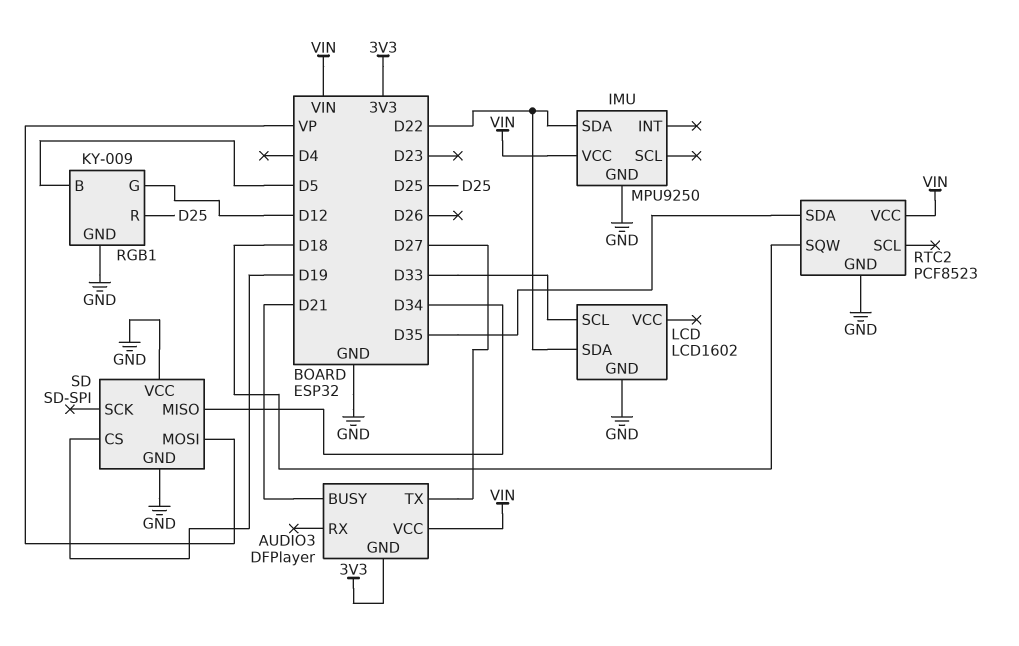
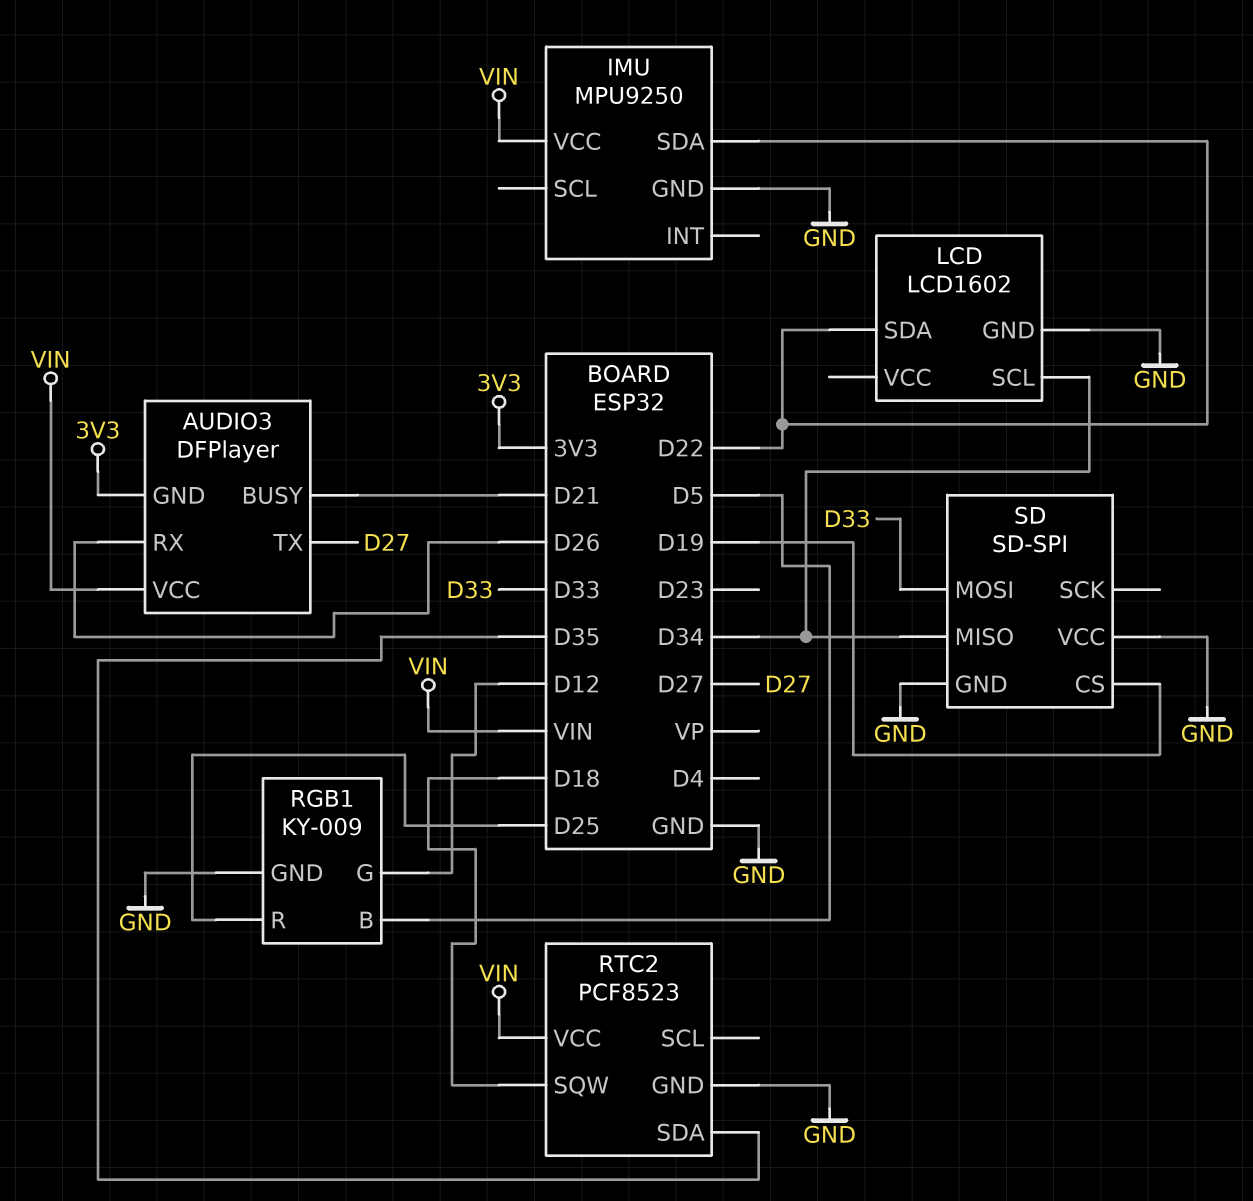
AUDIO3 pin RX: none -> D26
LCD pin SCL: D33 -> D34
SD pin MOSI: VP -> D33

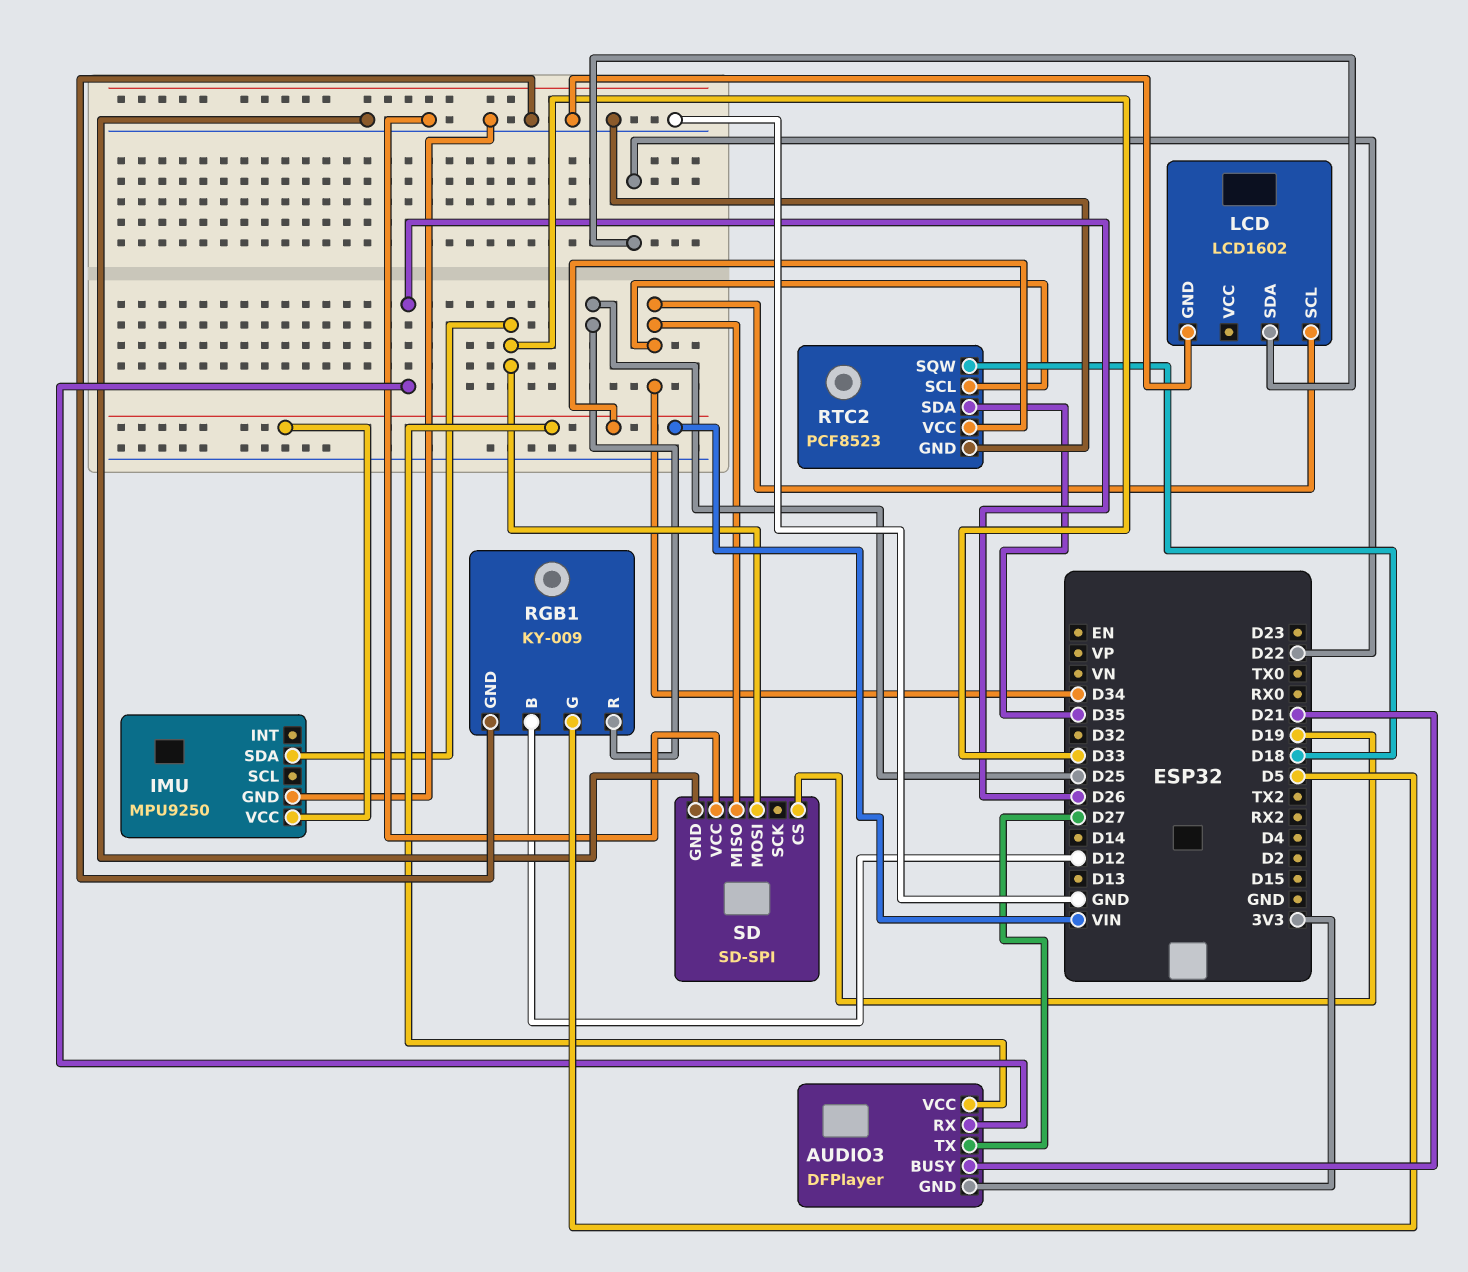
IMU pin SDA: D22 -> D33
RGB1 pin B: D5 -> D12
RGB1 pin G: D12 -> D5
RTC2 pin SCL: none -> D34

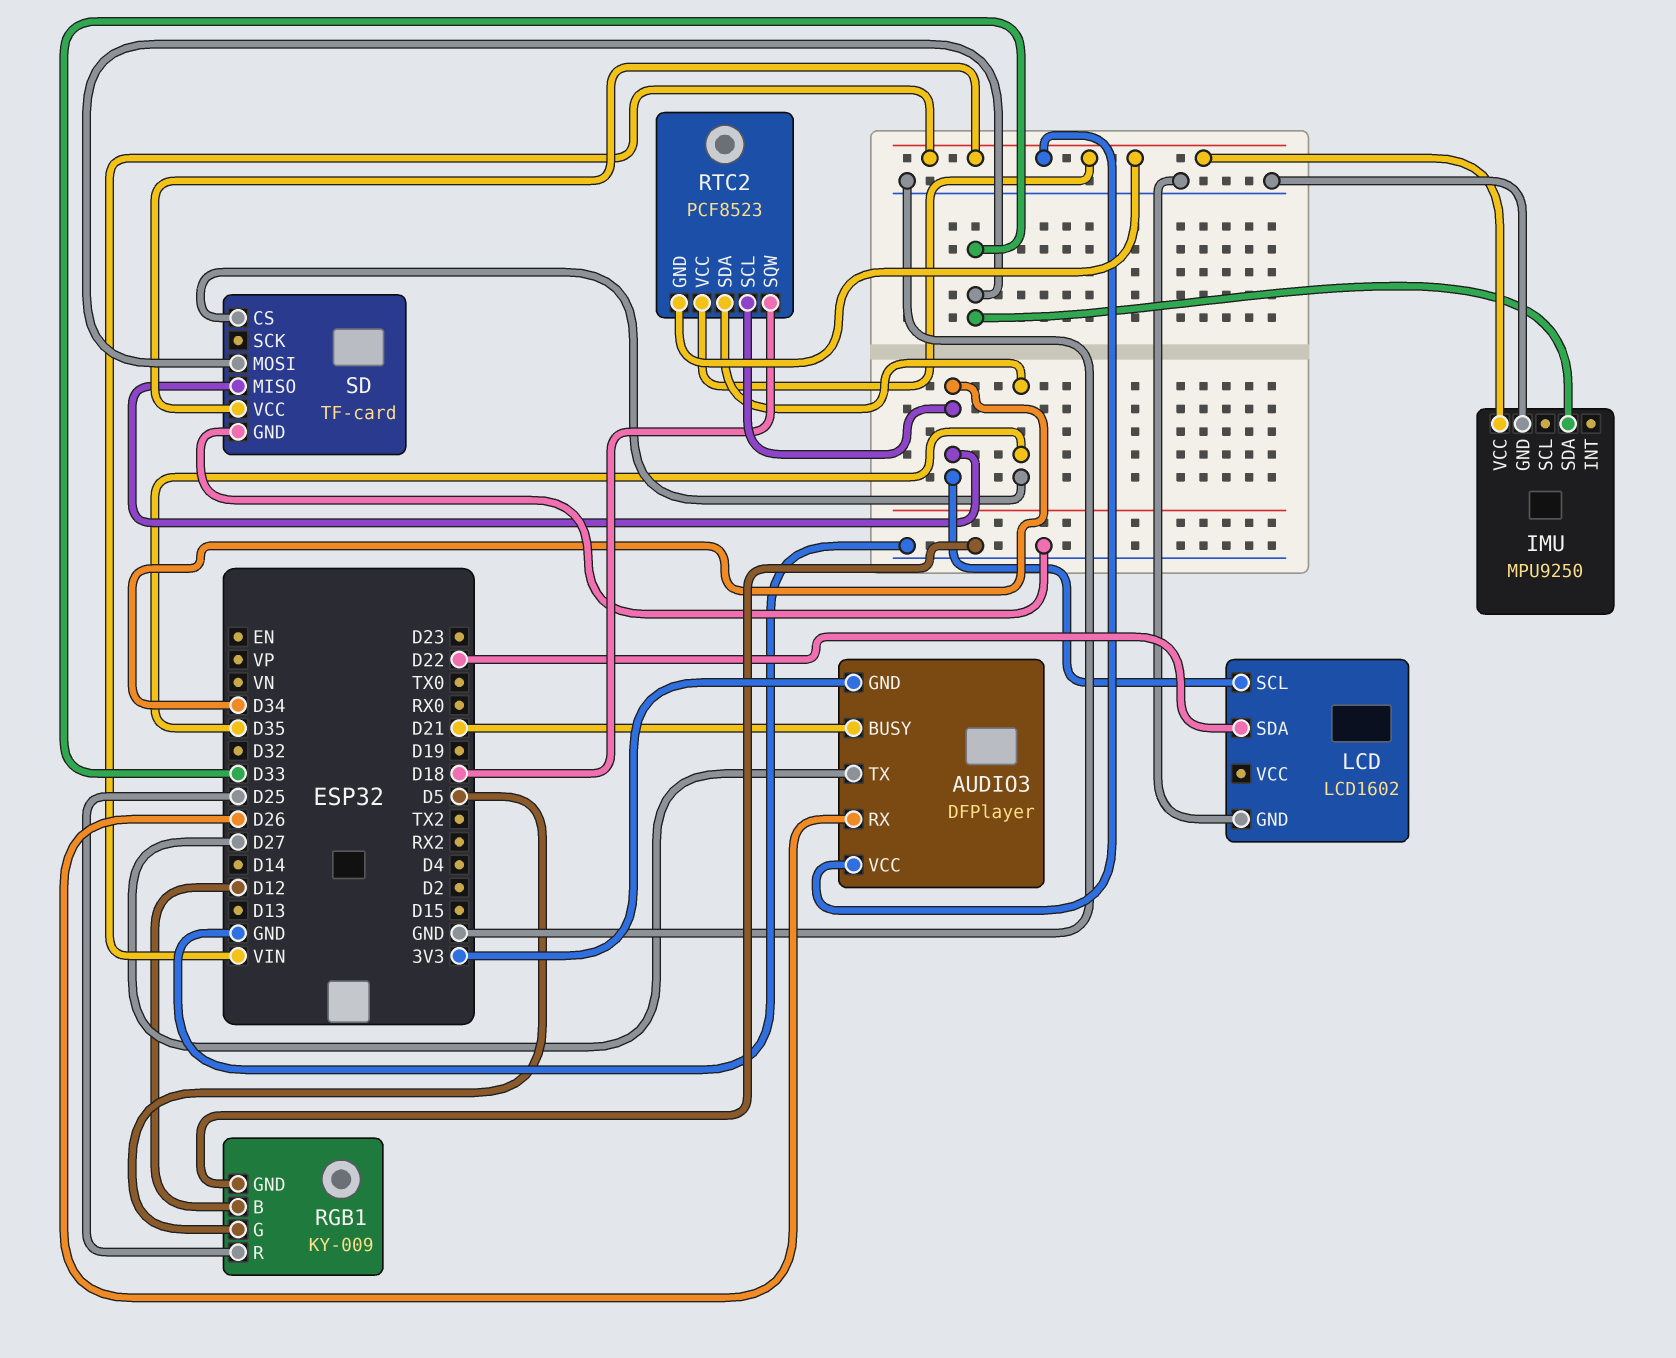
RTC2 pin GND: GND -> VIN
SD: SD-SPI -> TF-card
SD pin CS: D19 -> D35
SD pin VCC: GND -> VIN

